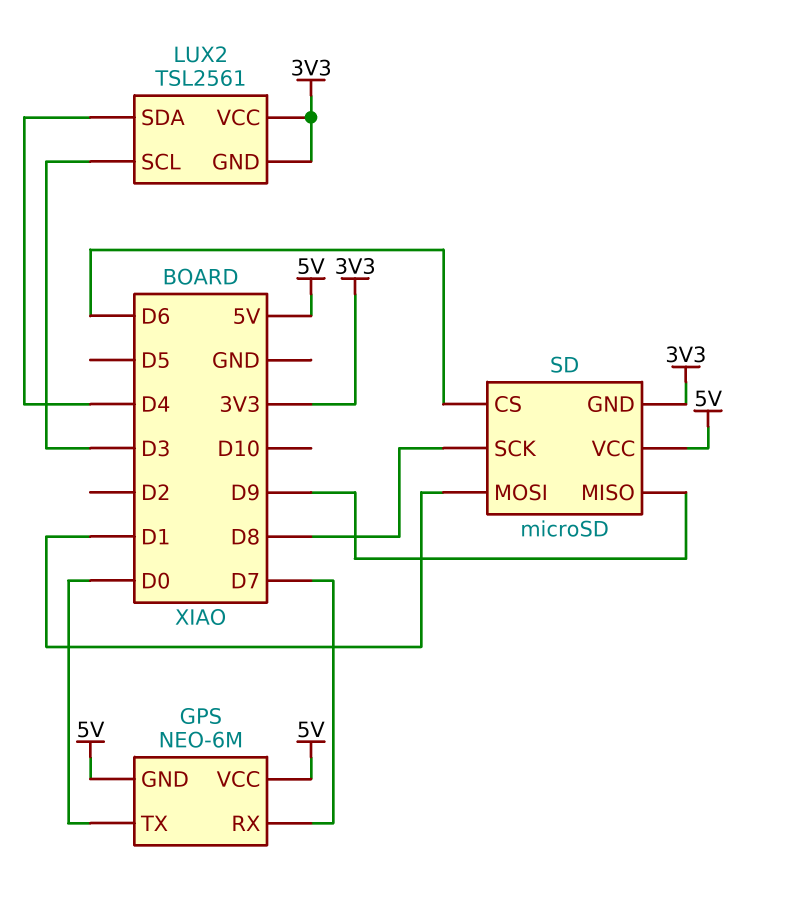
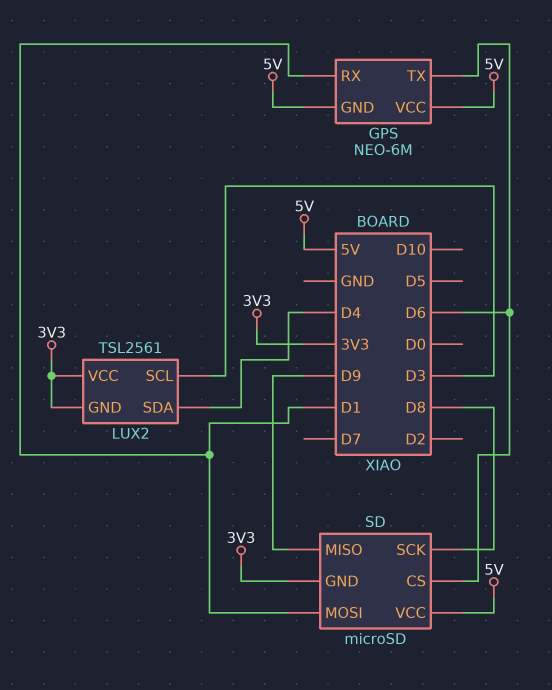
GPS pin RX: D7 -> D1
GPS pin TX: D0 -> D6

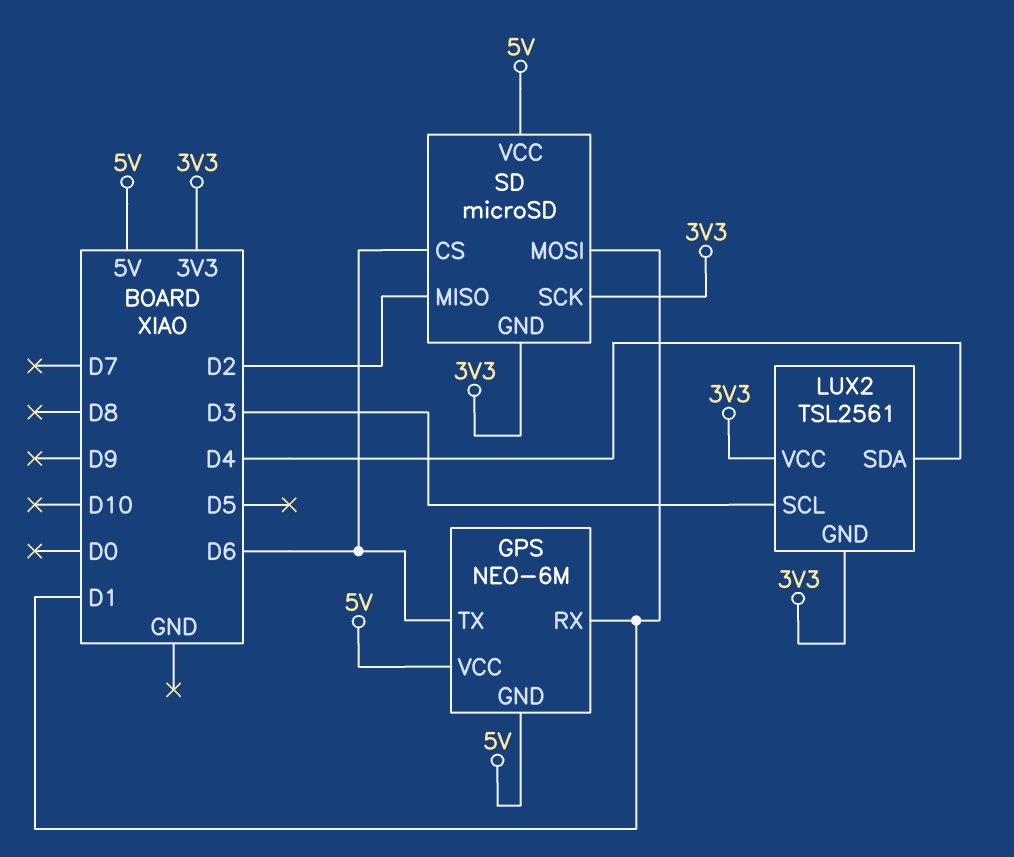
SD pin MISO: D9 -> D2
SD pin SCK: D8 -> 3V3

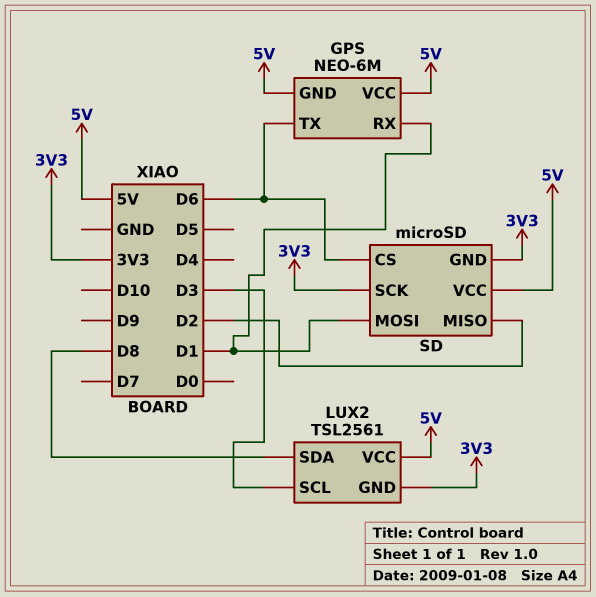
LUX2 pin SDA: D4 -> D8
LUX2 pin VCC: 3V3 -> 5V

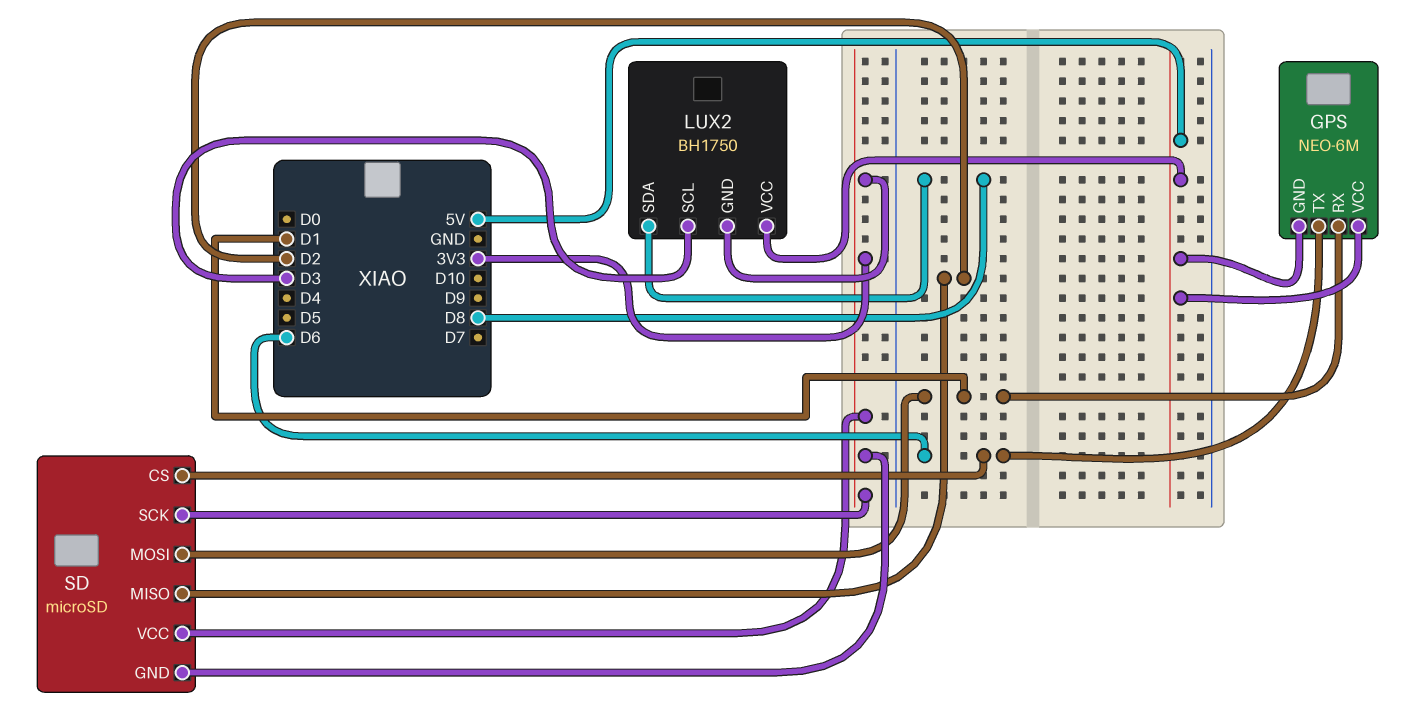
LUX2: TSL2561 -> BH1750
SD pin VCC: 5V -> 3V3

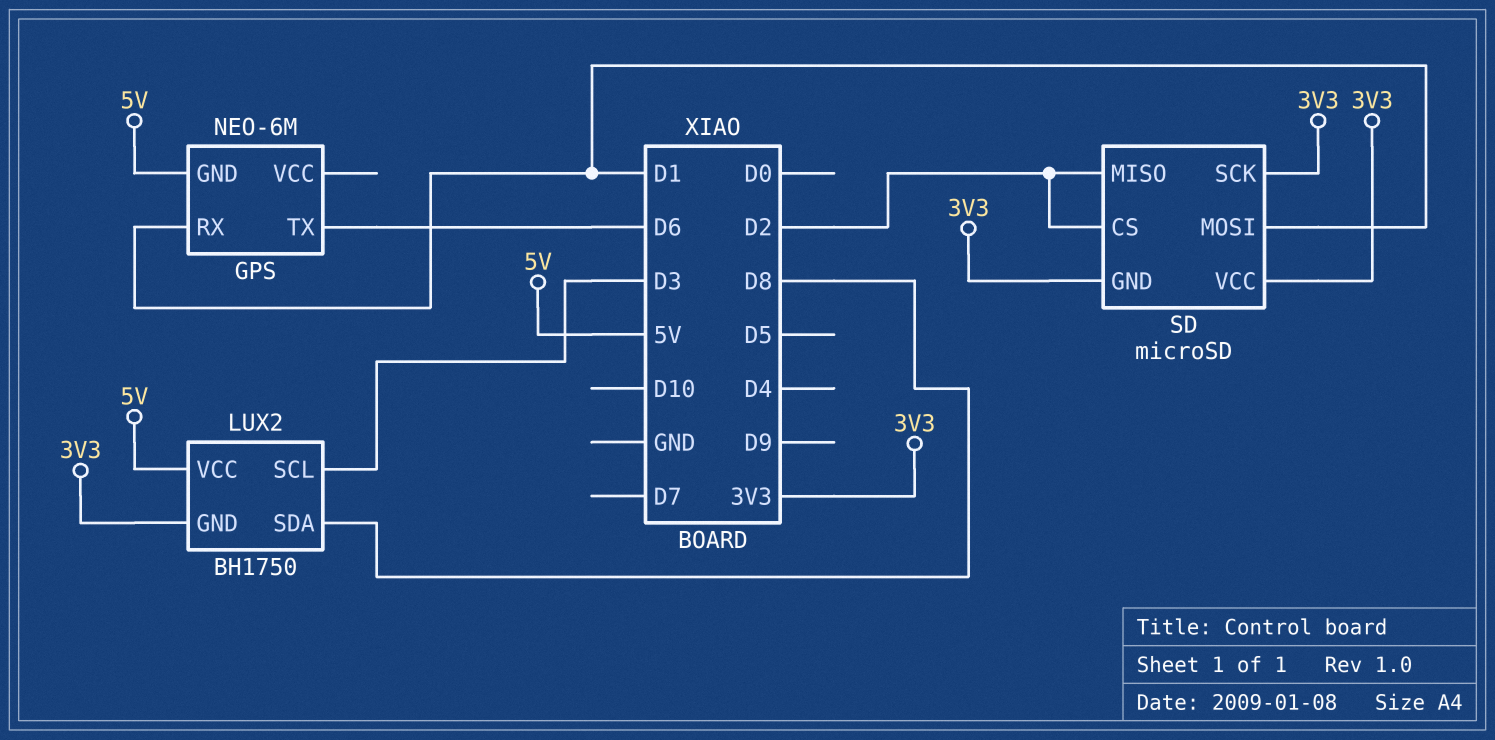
GPS pin VCC: 5V -> none
SD pin CS: D6 -> D2

